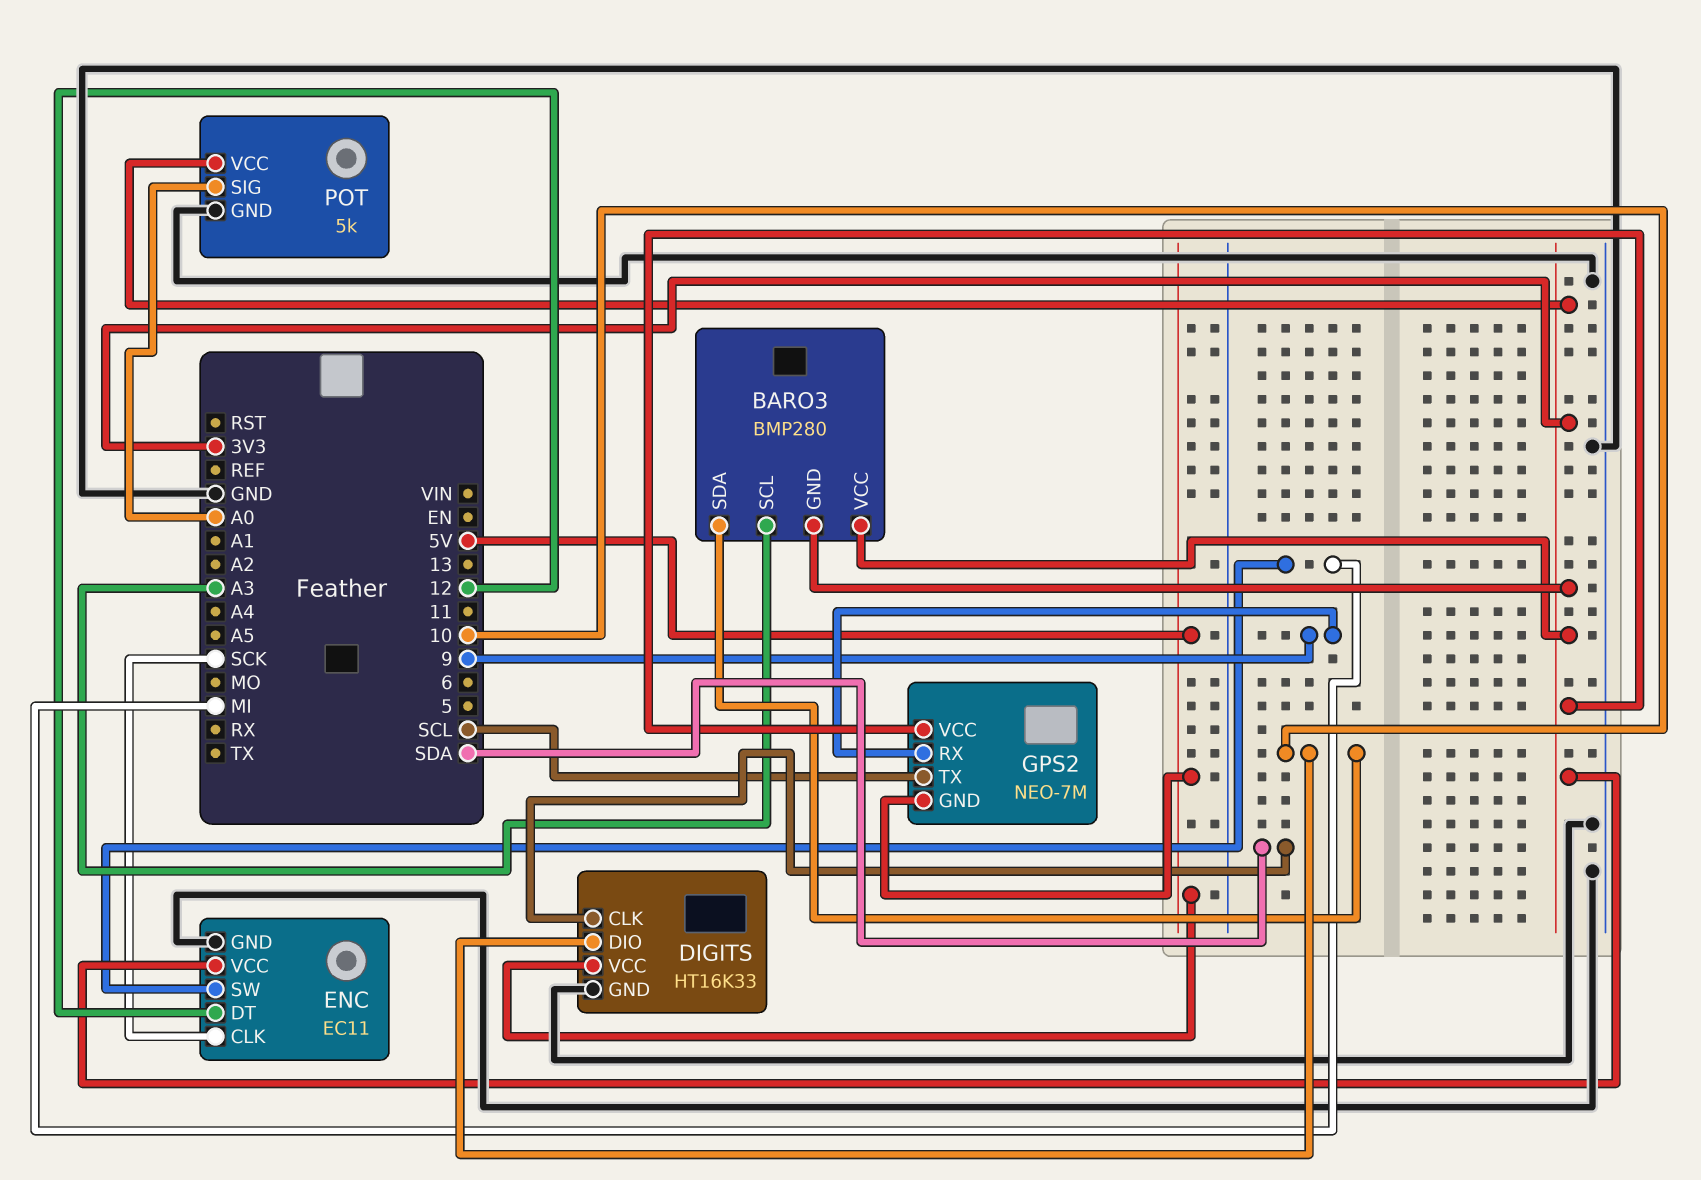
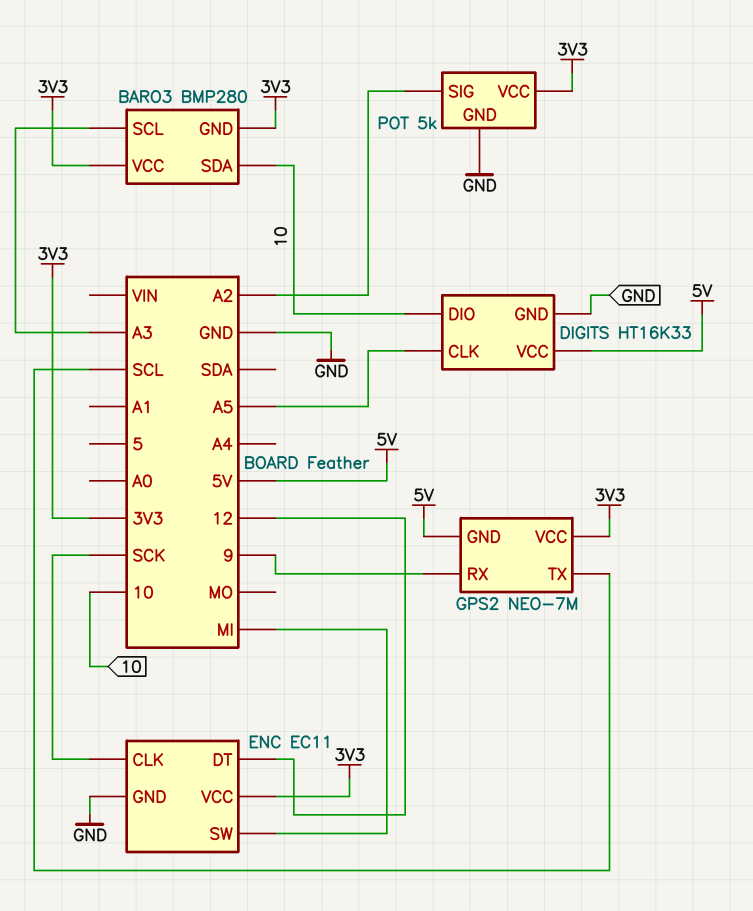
DIGITS pin CLK: SDA -> A5
POT pin SIG: A0 -> A2

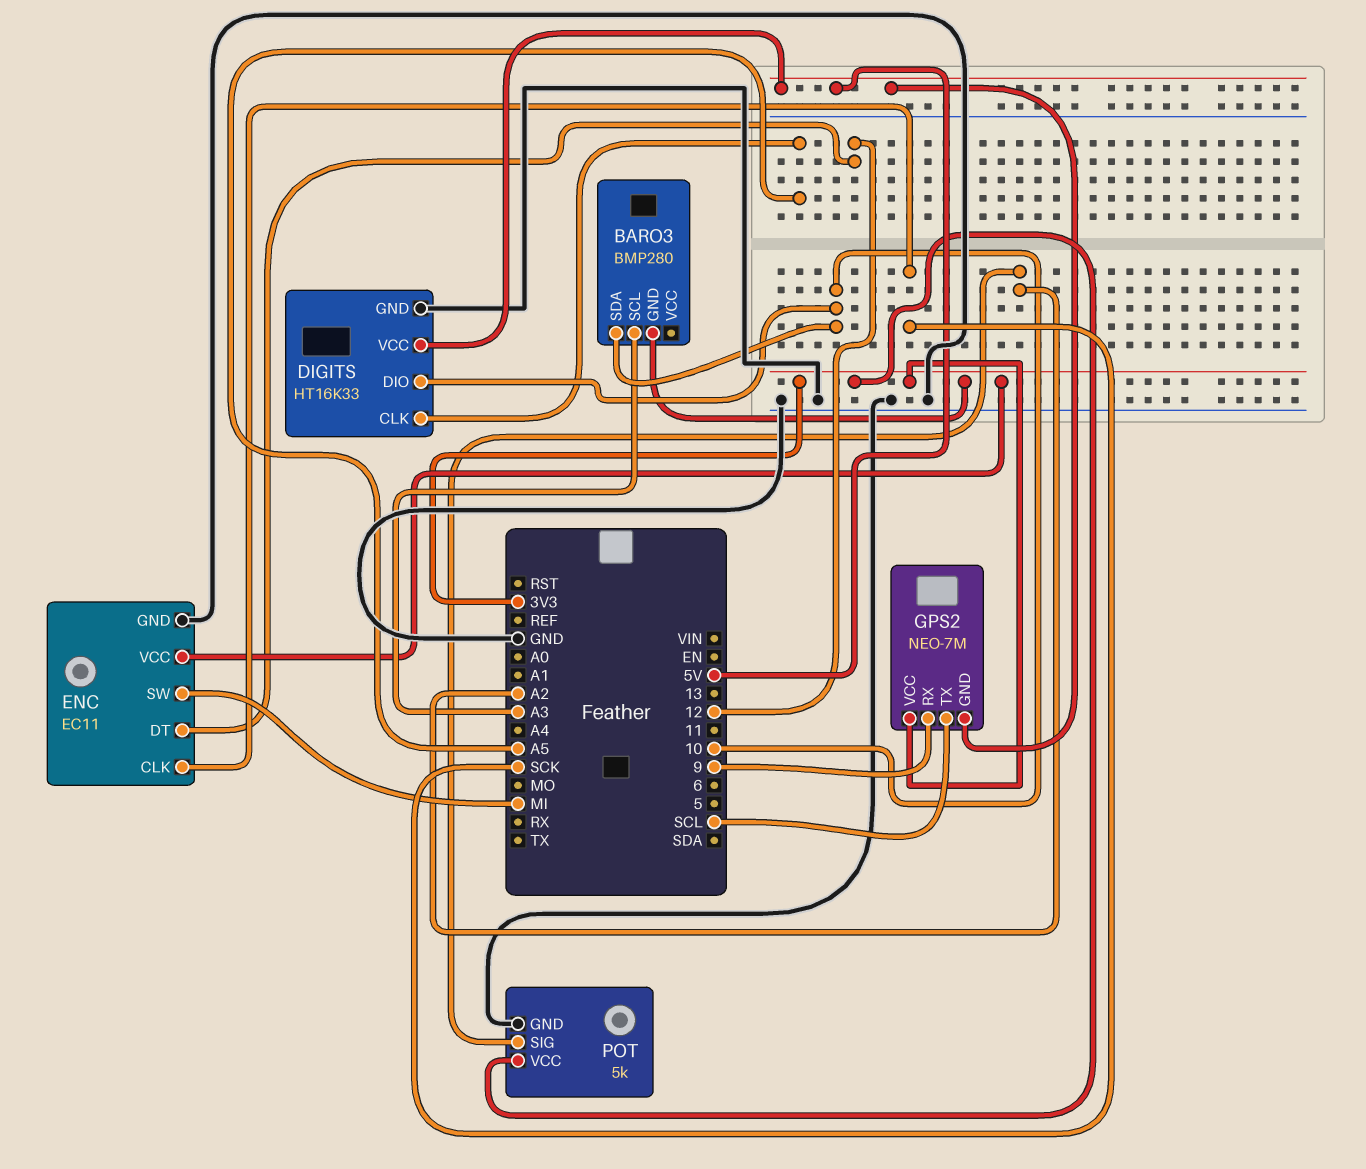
BARO3 pin VCC: 3V3 -> none

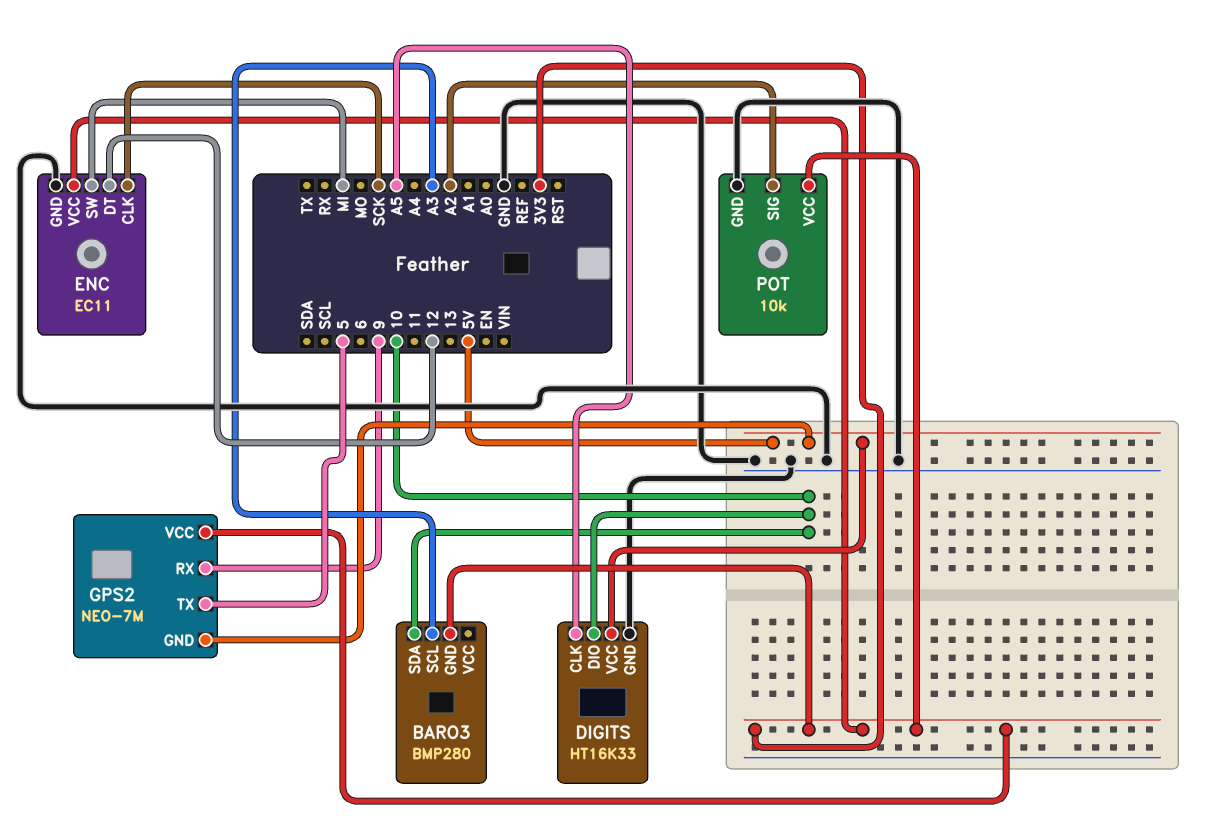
GPS2 pin TX: SCL -> 5
POT: 5k -> 10k

